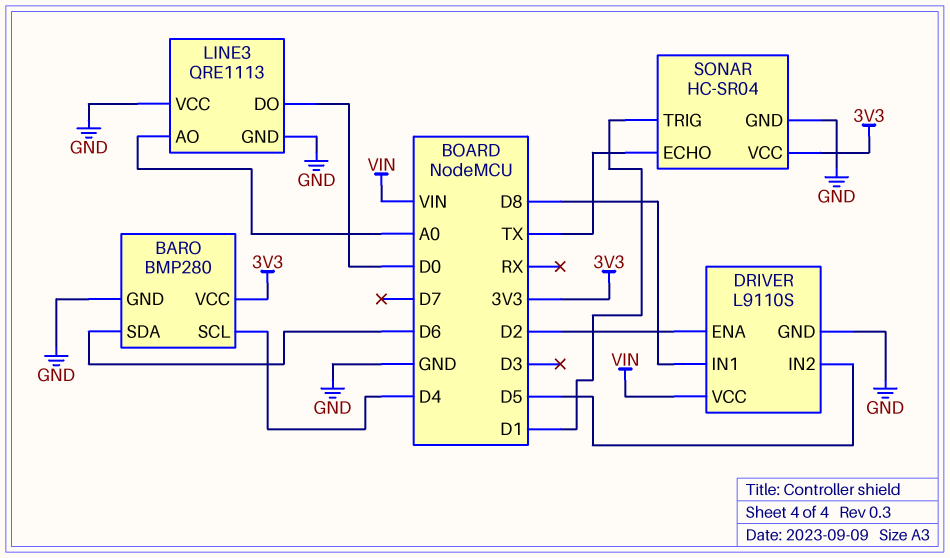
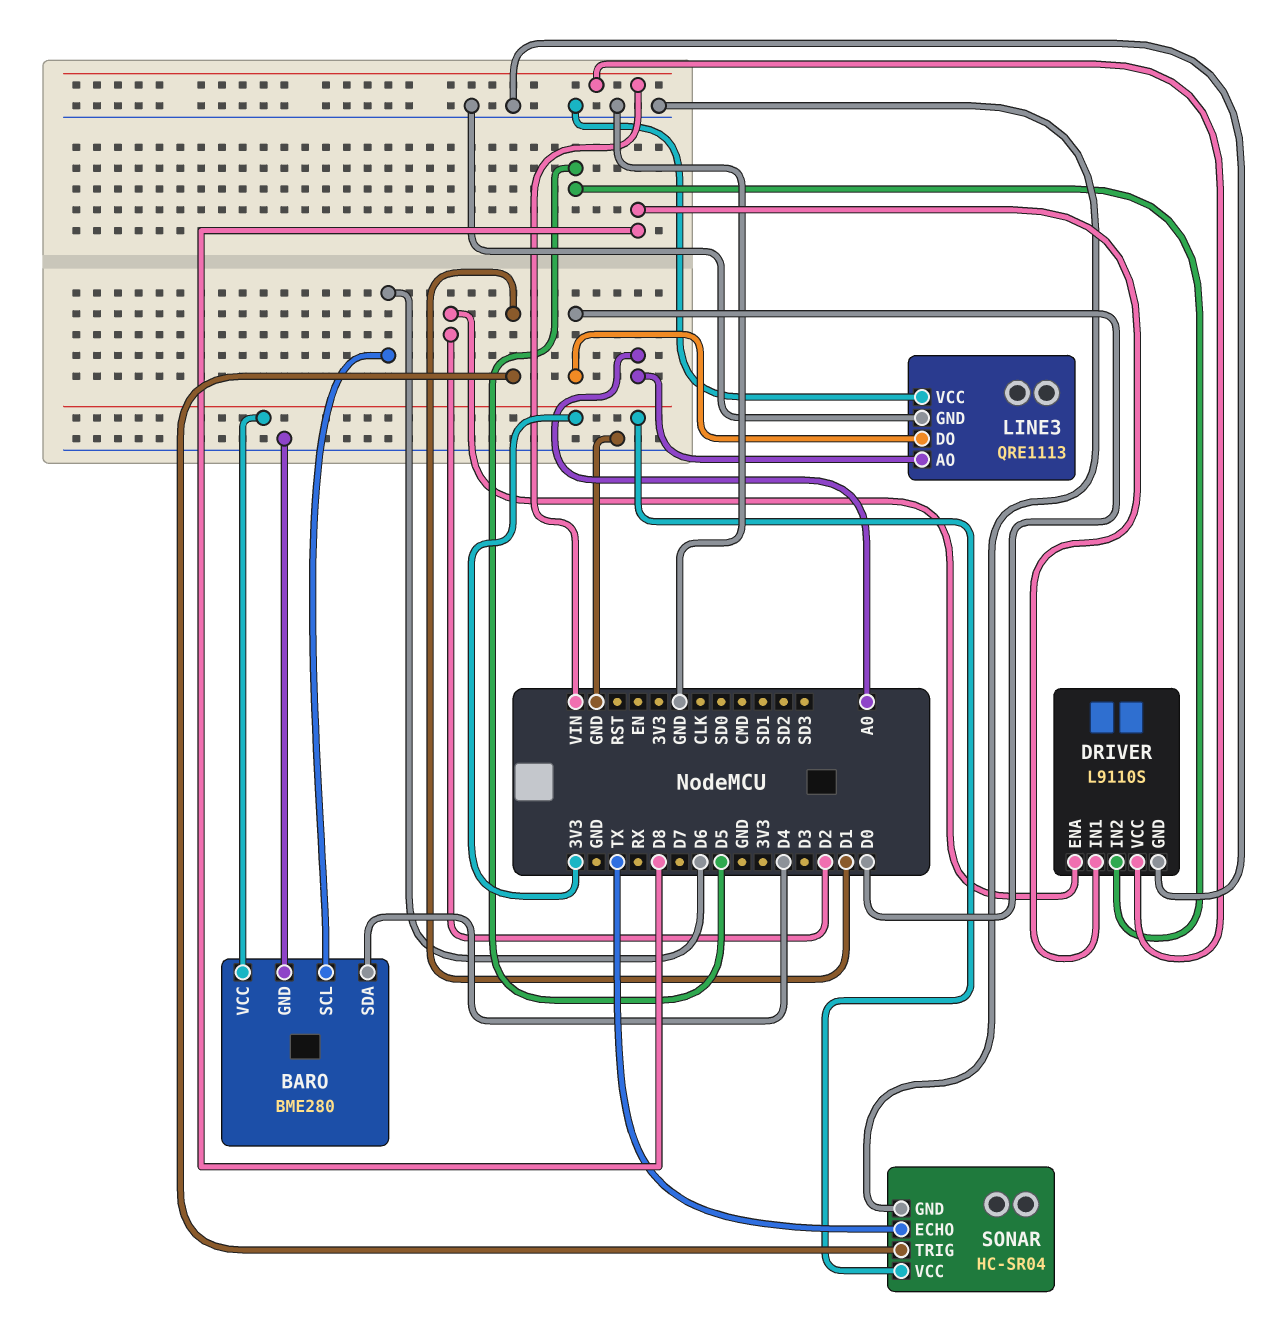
BARO: BMP280 -> BME280
BARO pin SCL: D4 -> D6
BARO pin SDA: D6 -> D4

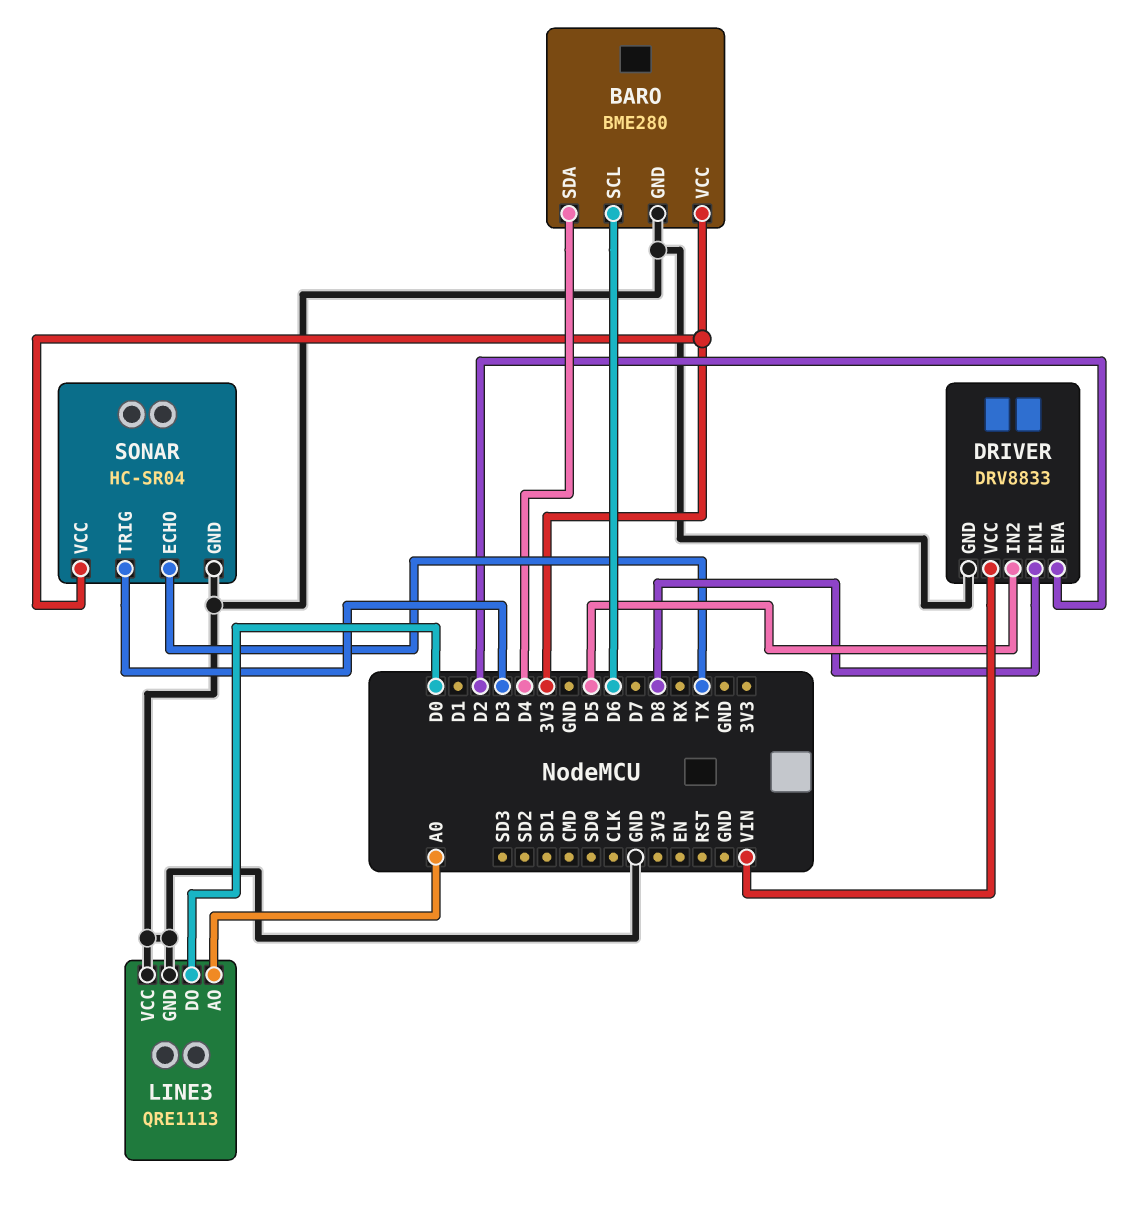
DRIVER: L9110S -> DRV8833
SONAR pin TRIG: D1 -> D3

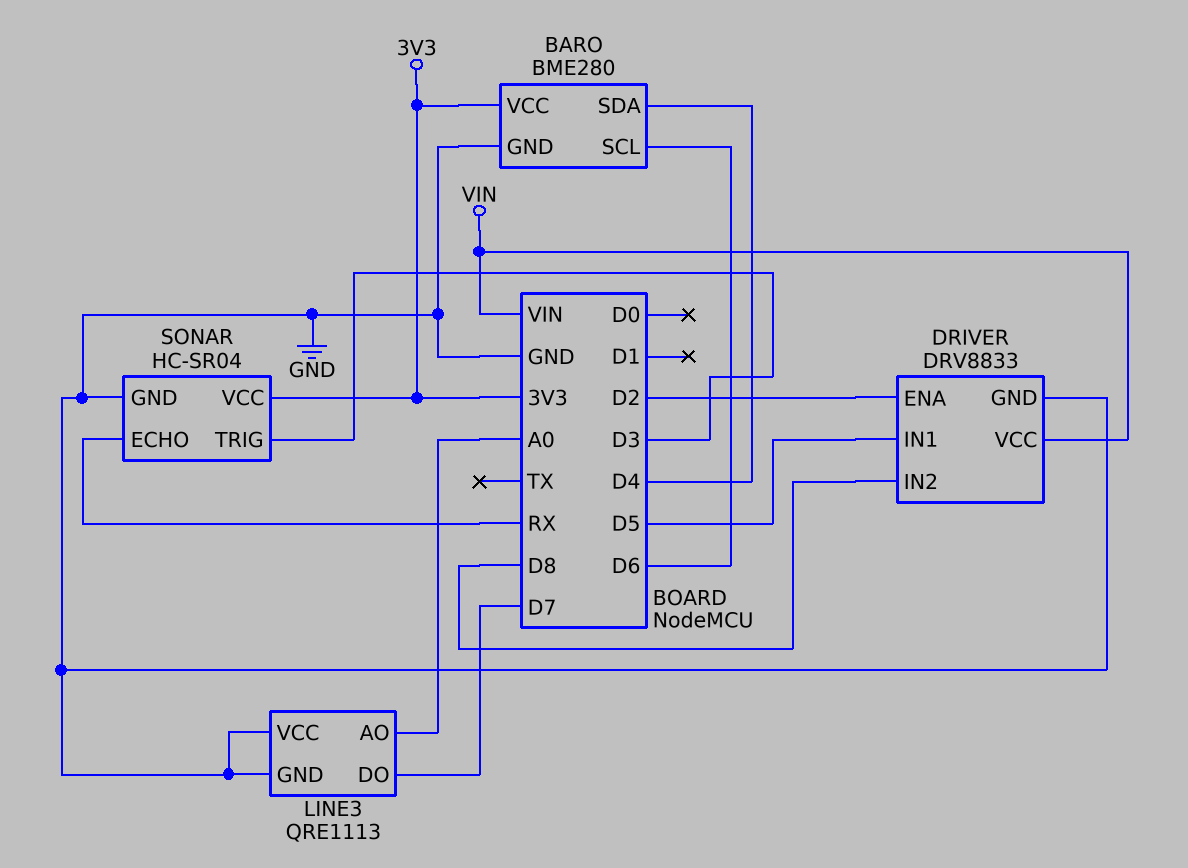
DRIVER pin IN1: D8 -> D5
DRIVER pin IN2: D5 -> D8
LINE3 pin DO: D0 -> D7
SONAR pin ECHO: TX -> RX

